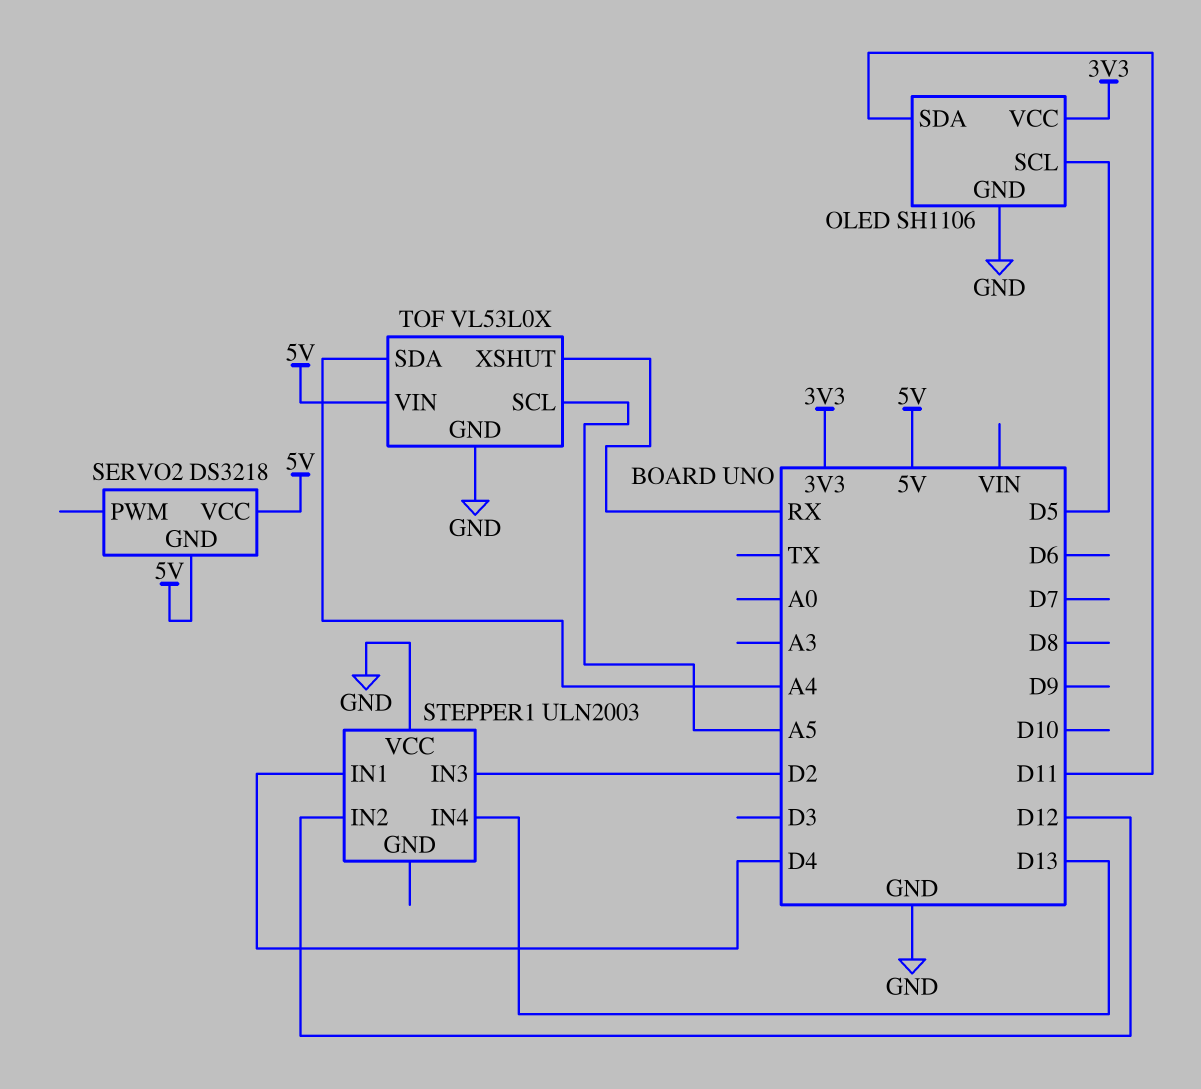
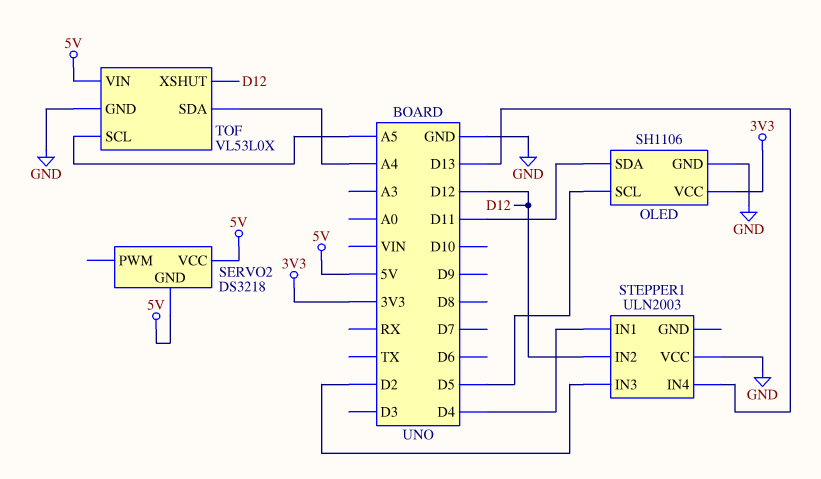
TOF pin XSHUT: RX -> D12

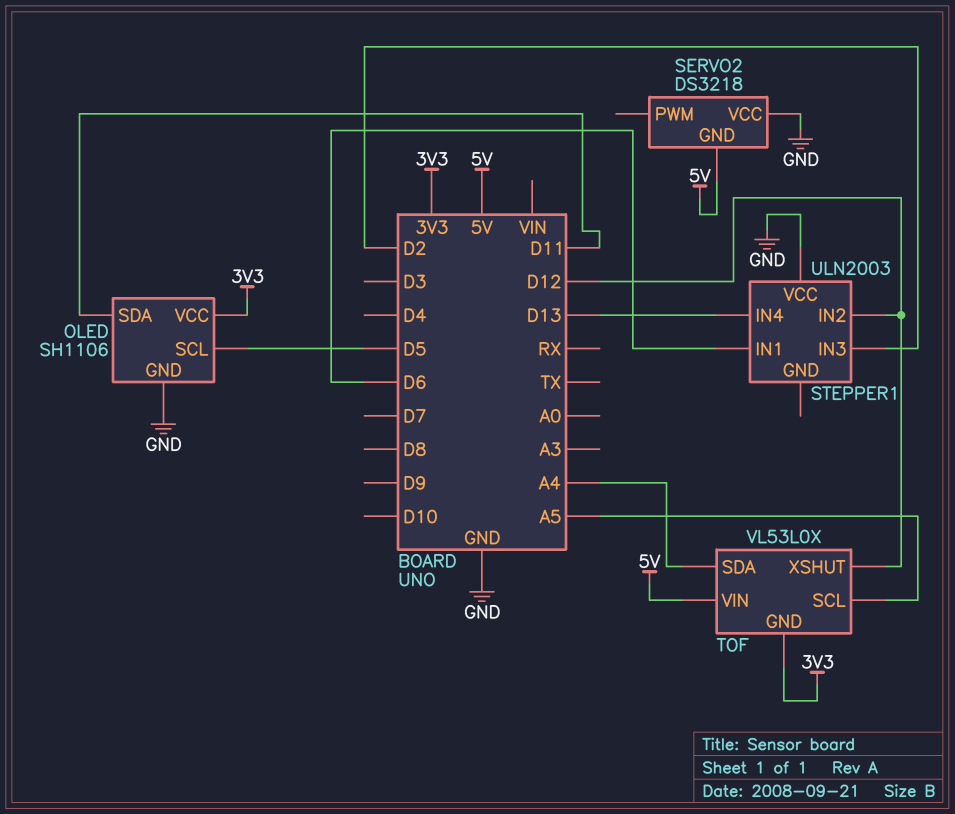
SERVO2 pin VCC: 5V -> GND
STEPPER1 pin IN1: D4 -> D6
TOF pin GND: GND -> 3V3

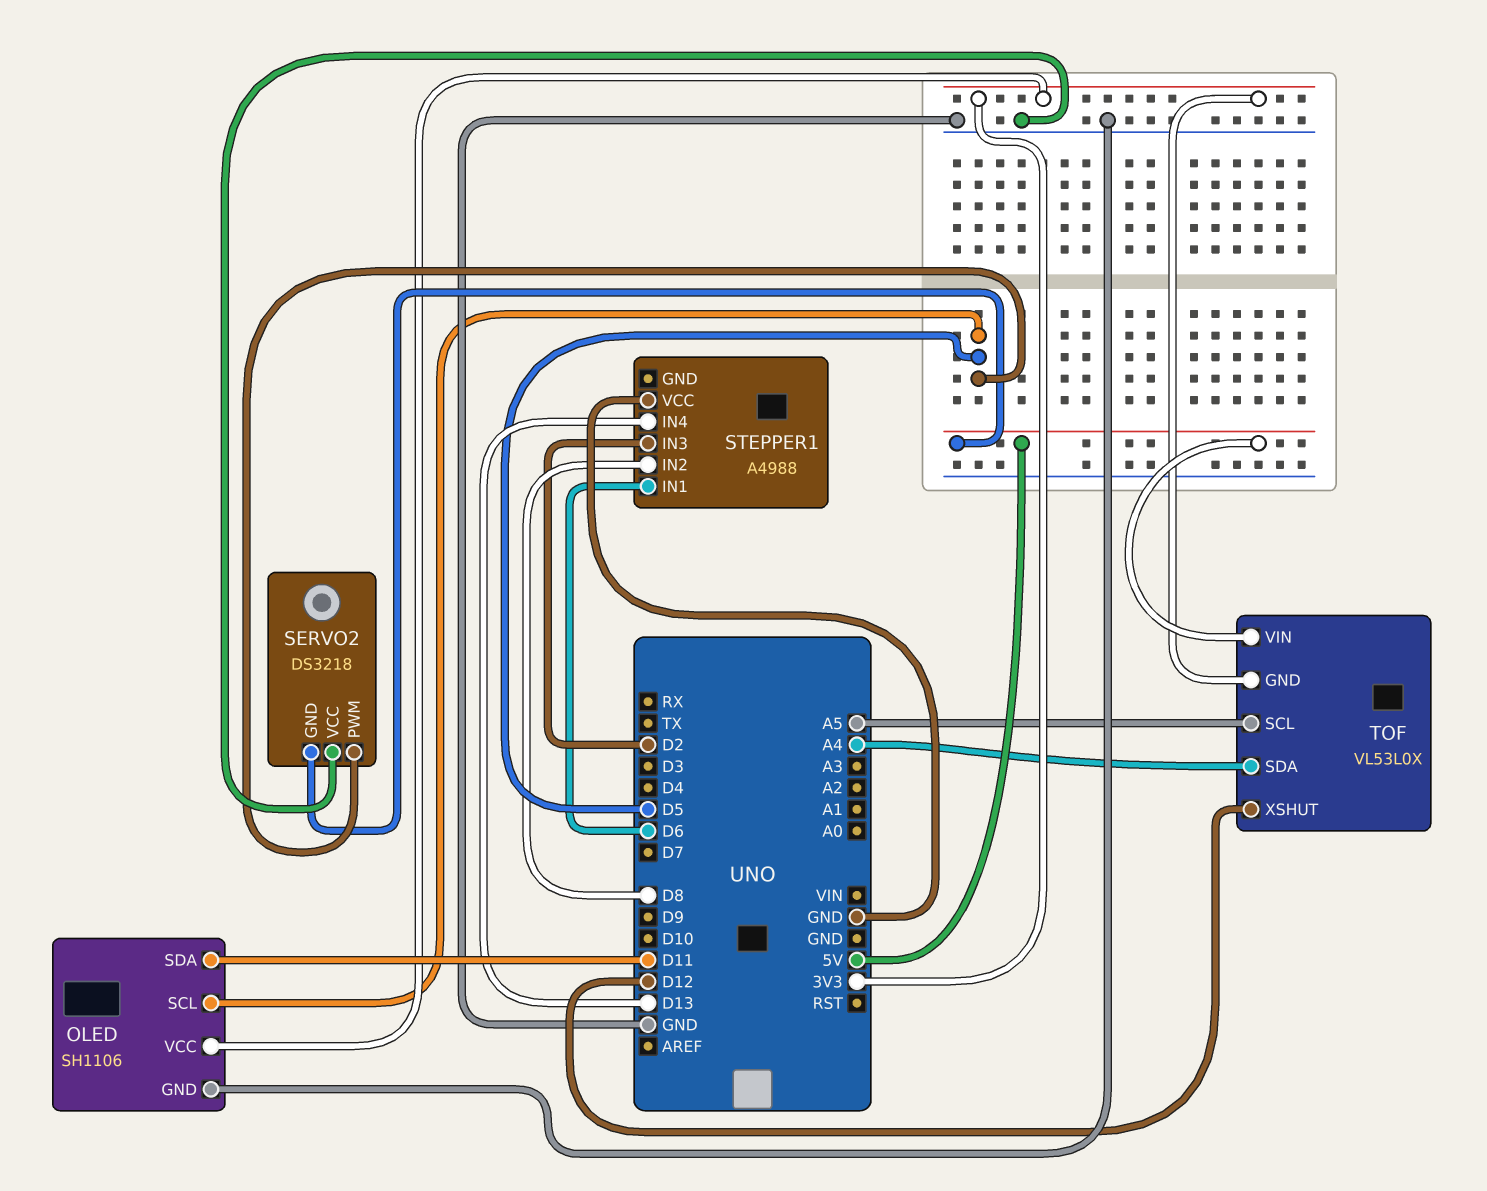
SERVO2 pin PWM: none -> D5
STEPPER1: ULN2003 -> A4988
STEPPER1 pin IN2: D12 -> D8

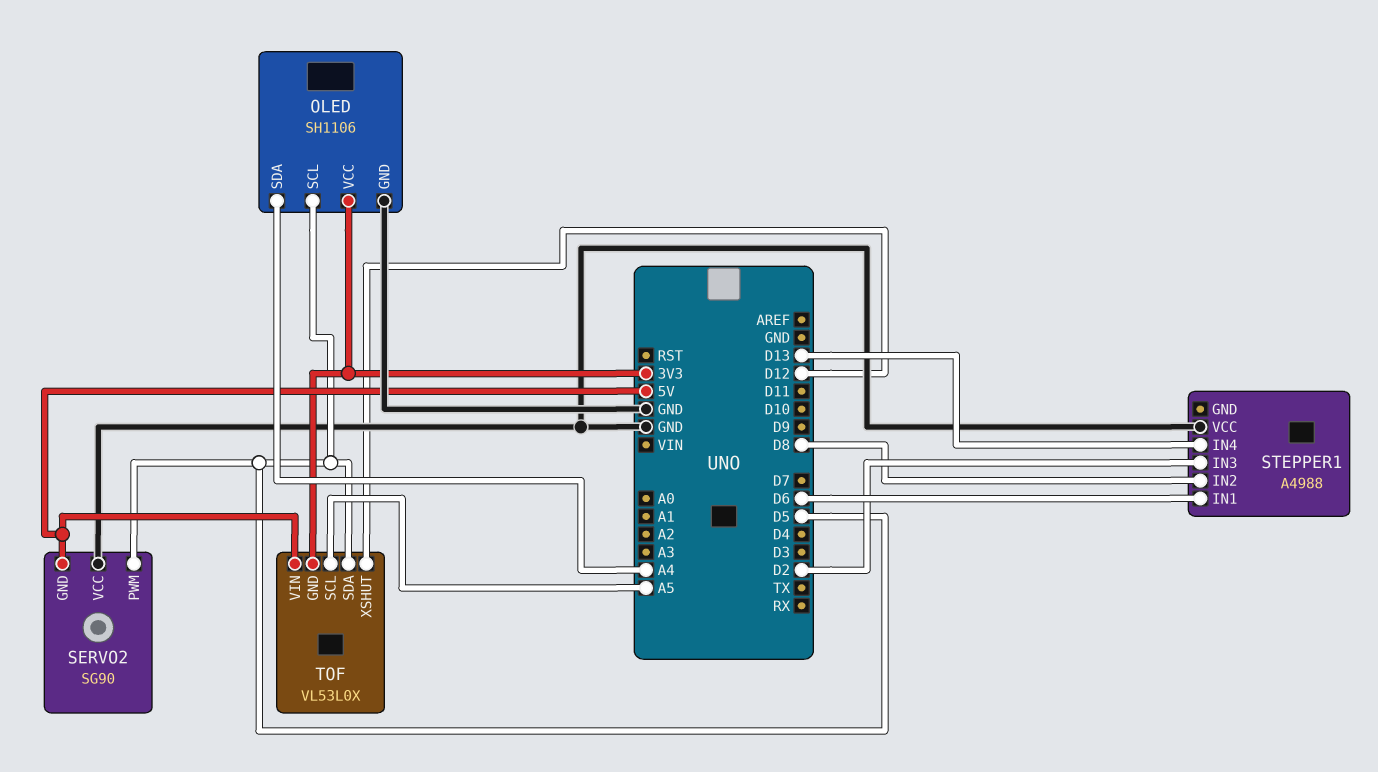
OLED pin SDA: D11 -> A4
SERVO2: DS3218 -> SG90
TOF pin SDA: A4 -> D5

